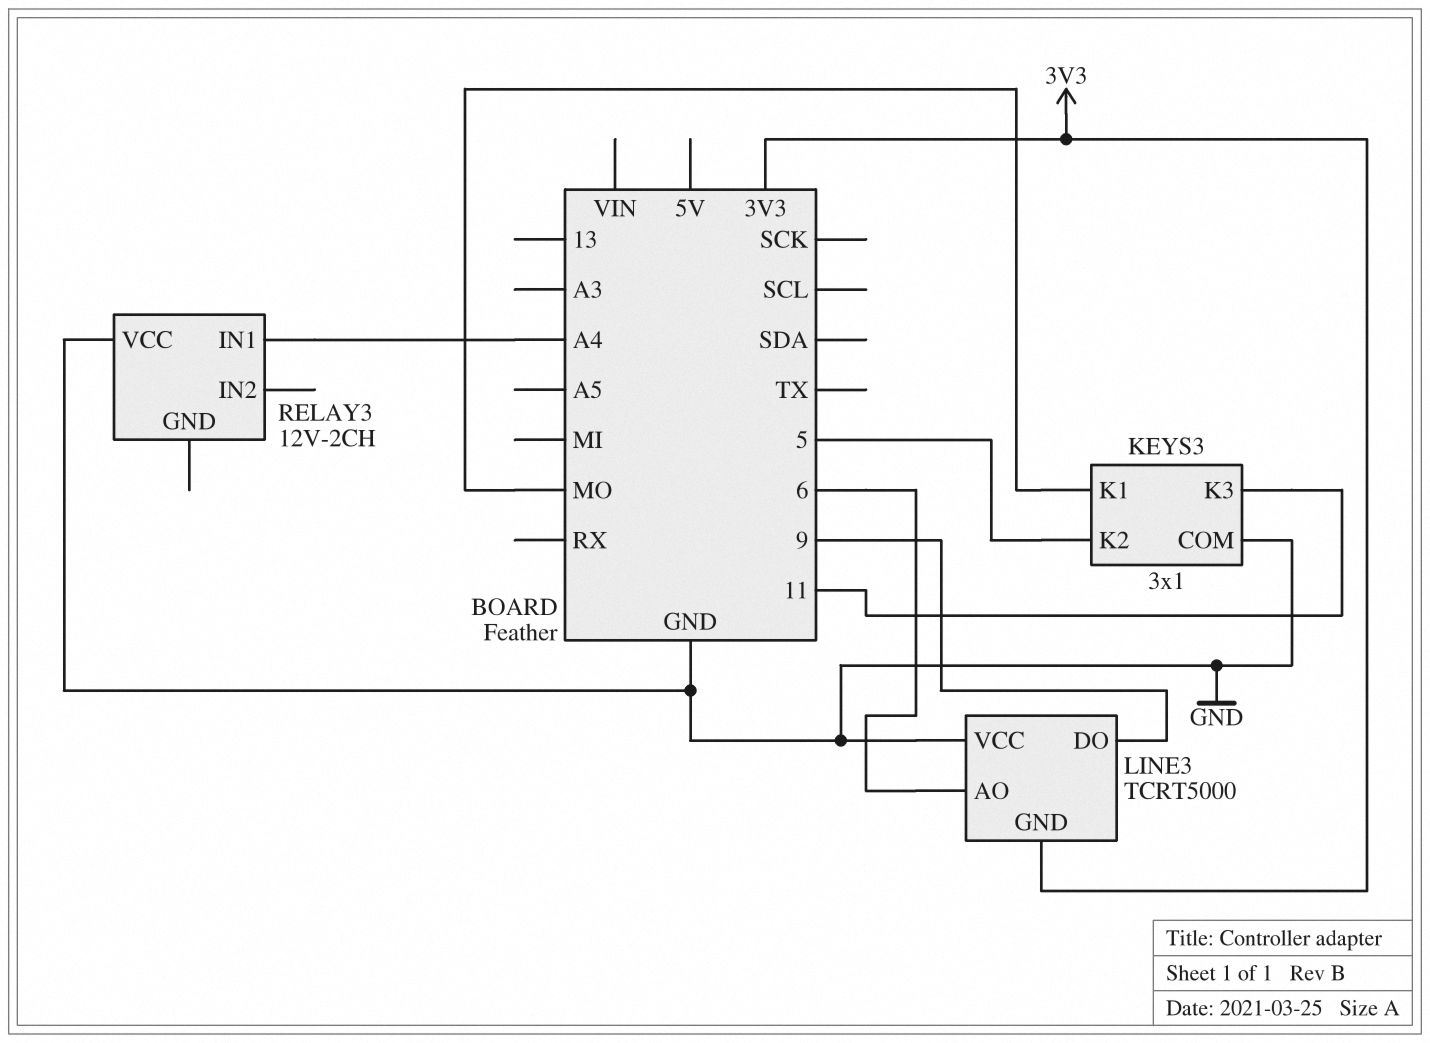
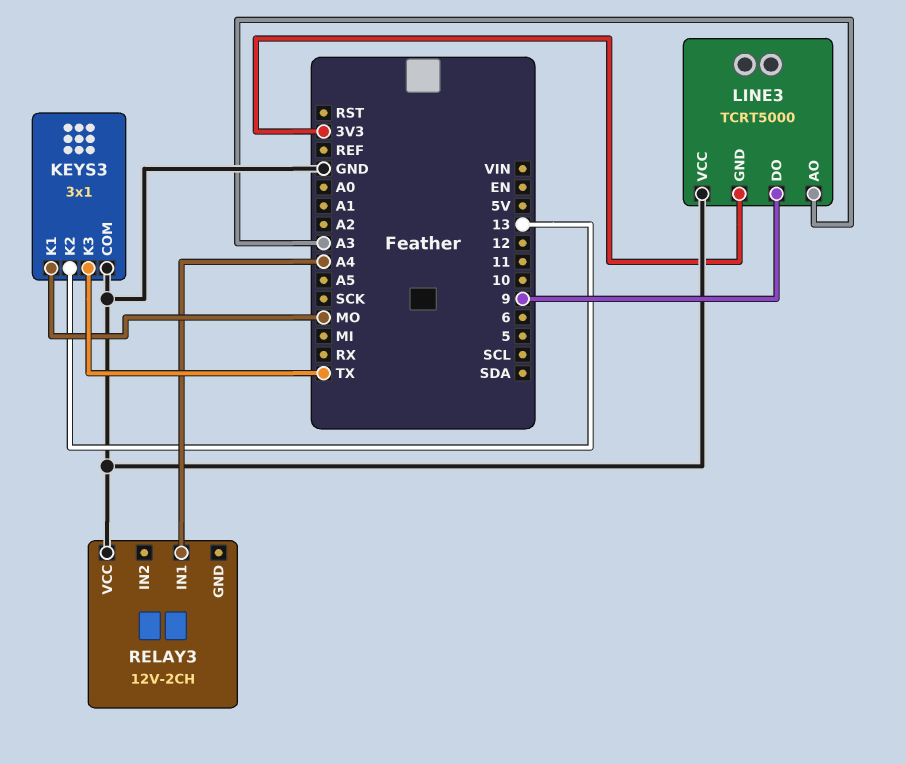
KEYS3 pin K2: 5 -> 13
KEYS3 pin K3: 11 -> TX
LINE3 pin AO: 6 -> A3

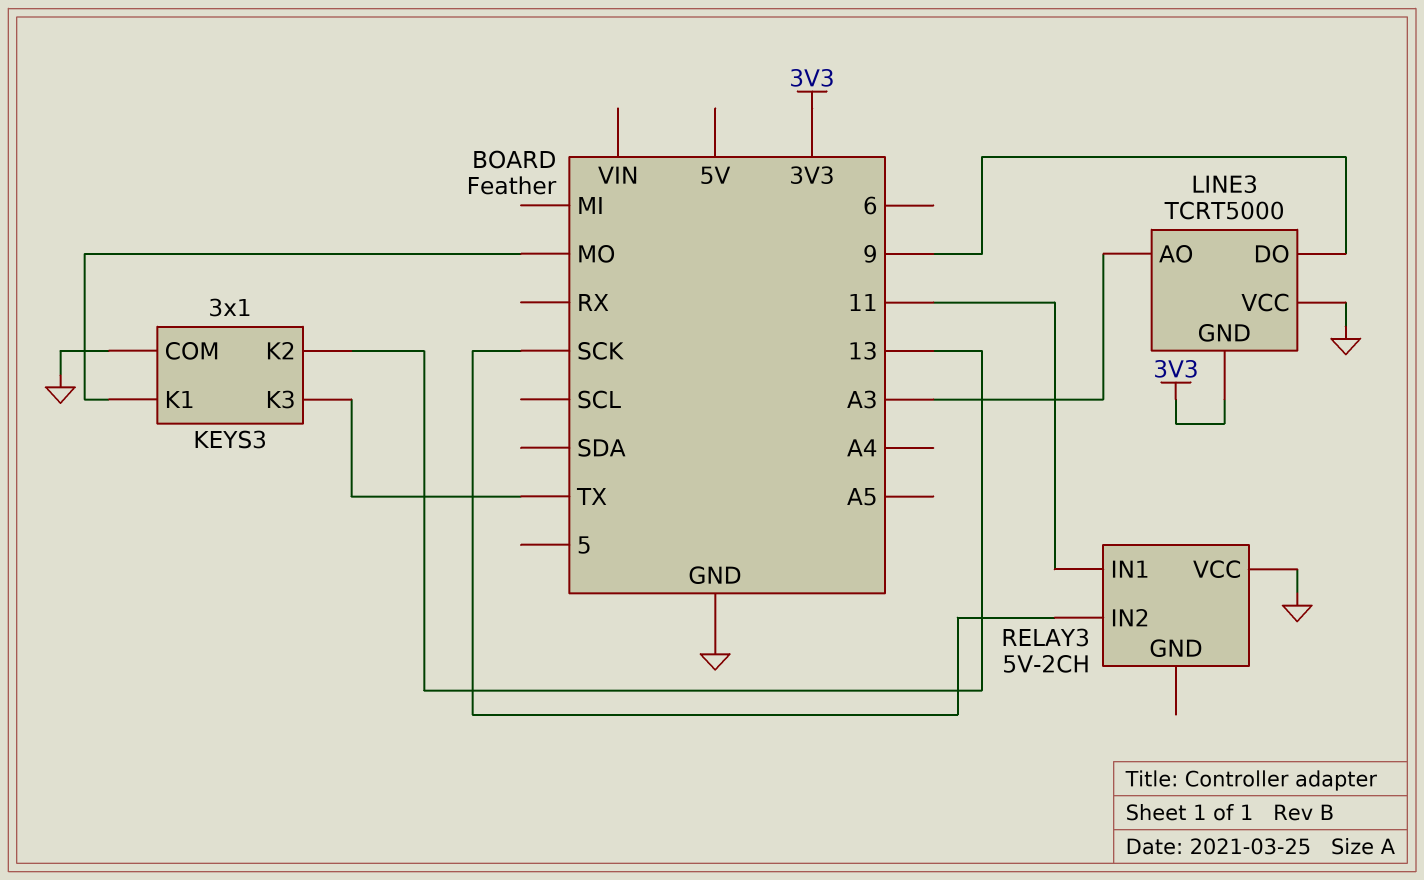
RELAY3: 12V-2CH -> 5V-2CH
RELAY3 pin IN1: A4 -> 11
RELAY3 pin IN2: none -> SCK

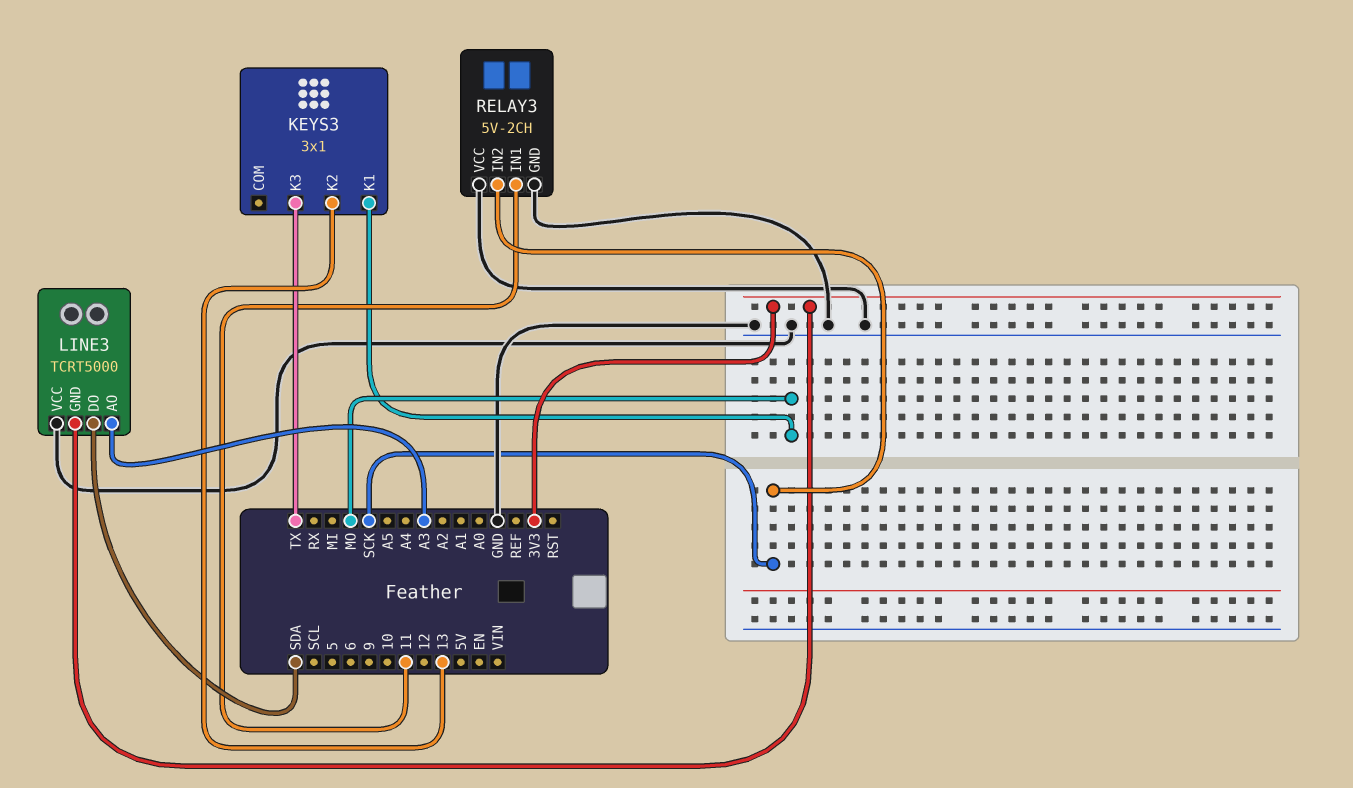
KEYS3 pin COM: GND -> none
LINE3 pin DO: 9 -> SDA
RELAY3 pin GND: none -> GND

